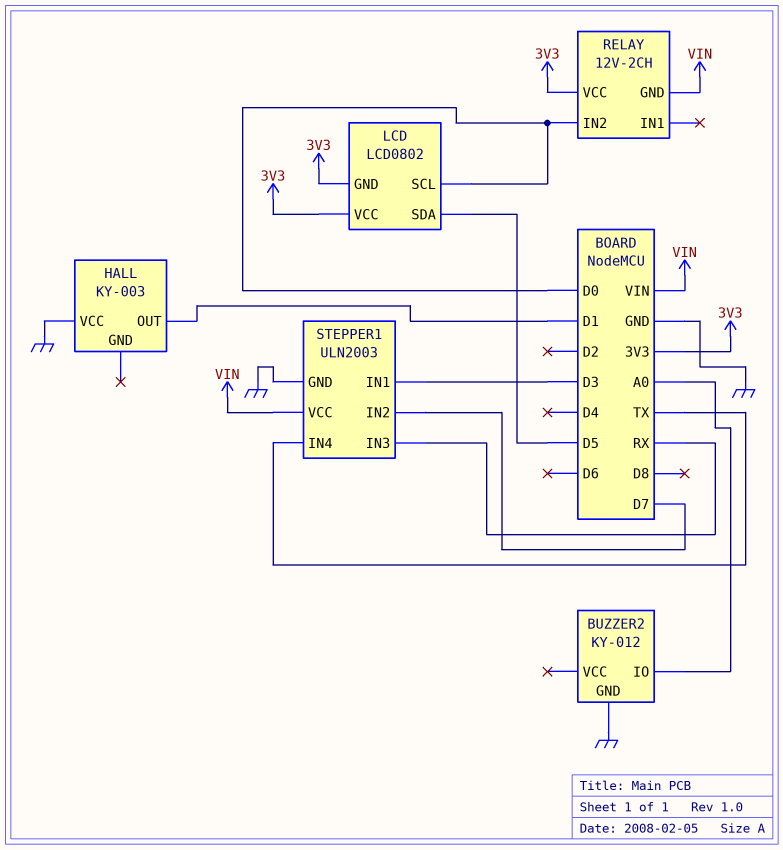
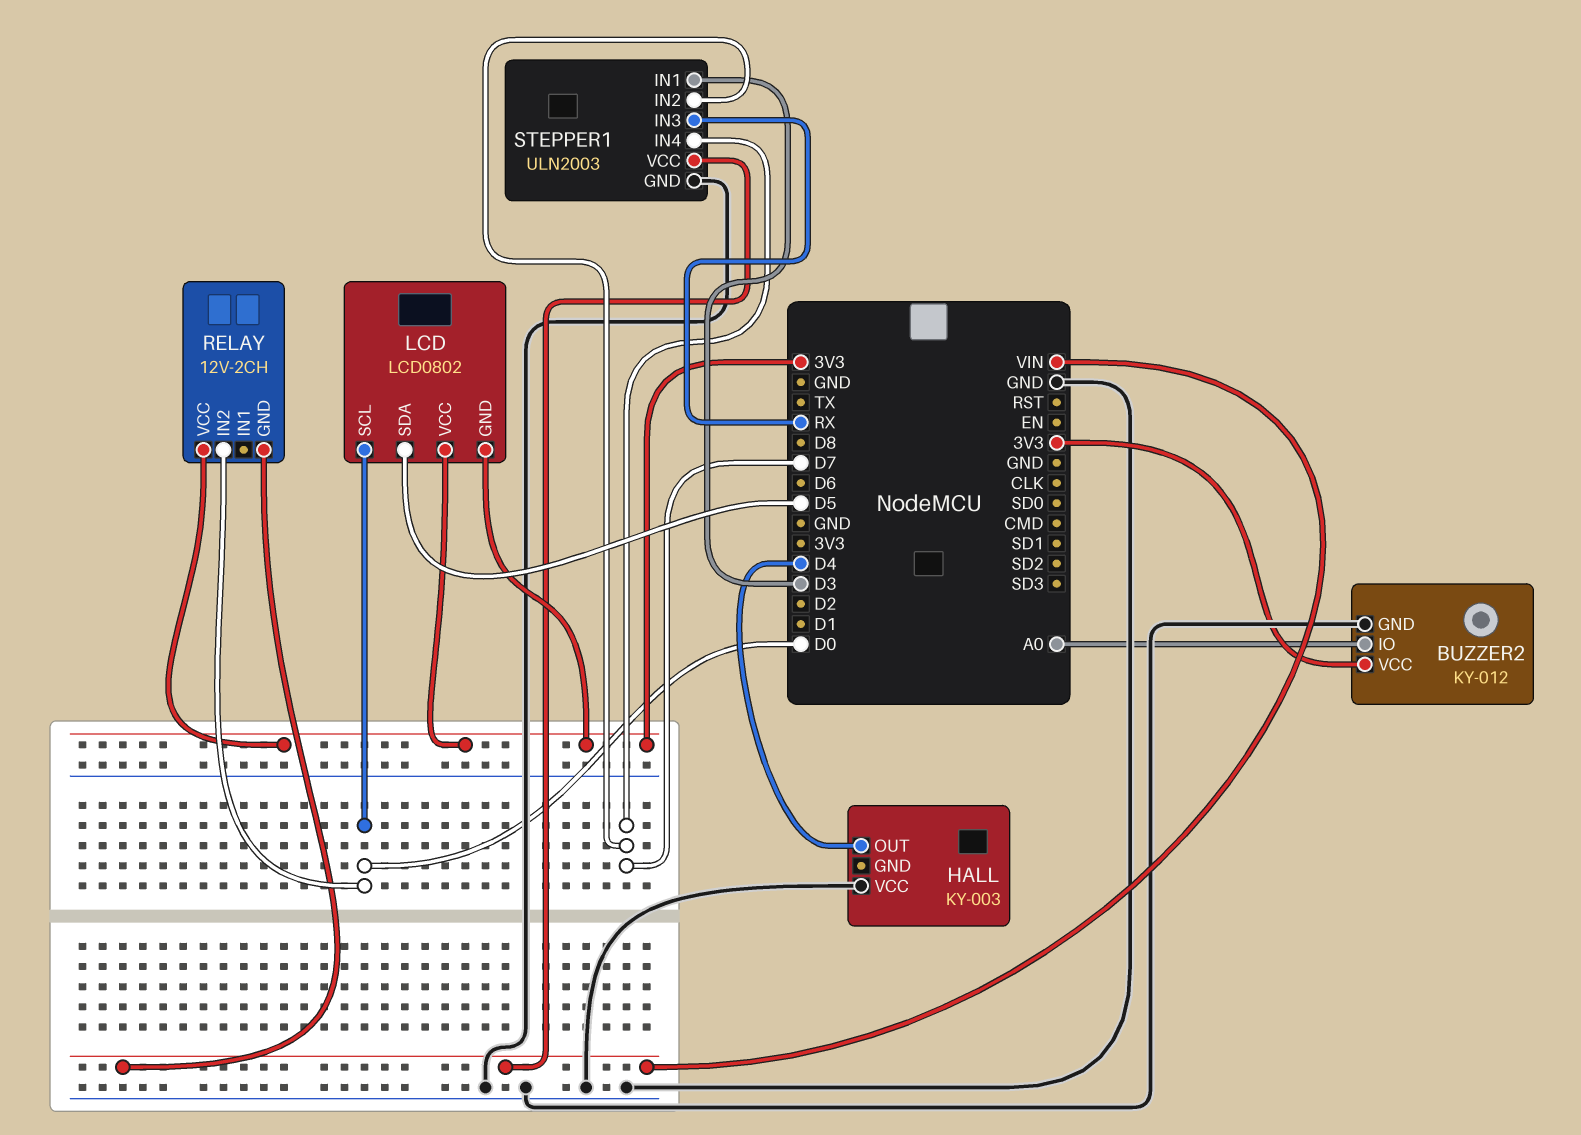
BUZZER2 pin VCC: none -> 3V3
HALL pin OUT: D1 -> D4
STEPPER1 pin IN4: TX -> D7

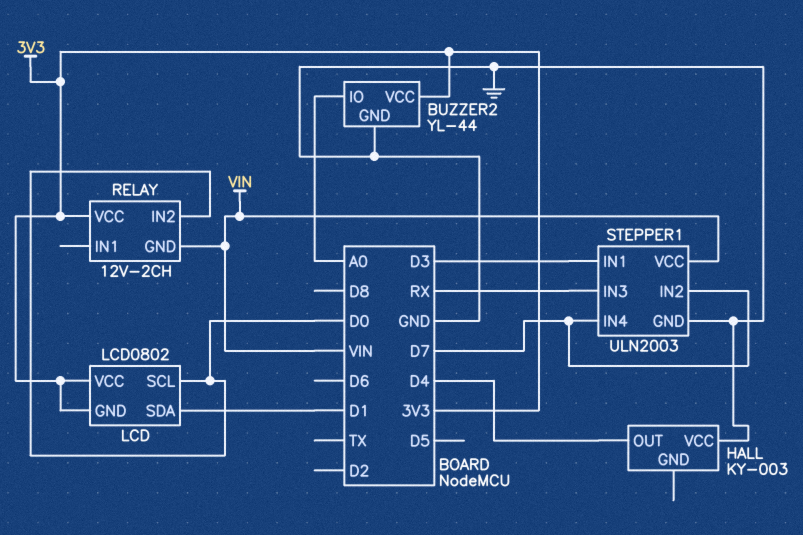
BUZZER2: KY-012 -> YL-44
LCD pin SDA: D5 -> D1

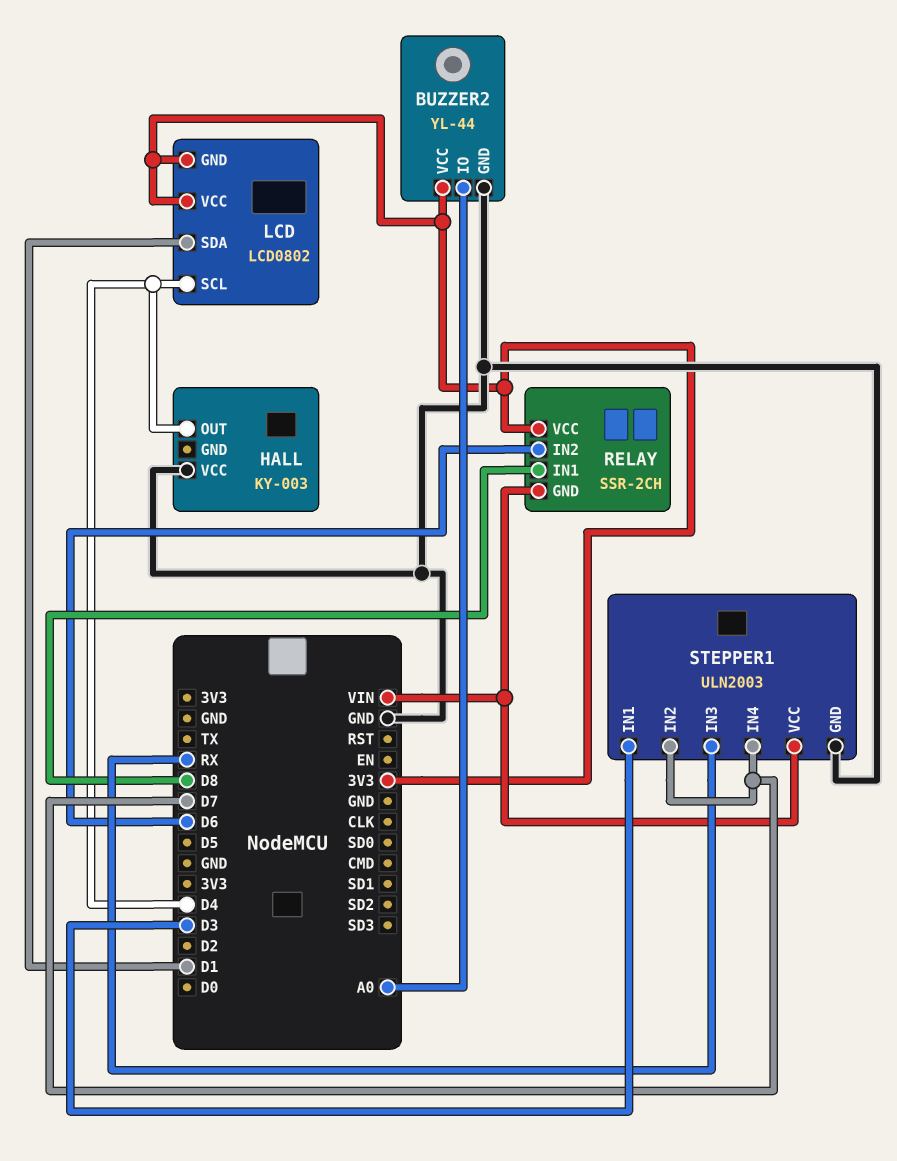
LCD pin SCL: D0 -> D4
RELAY: 12V-2CH -> SSR-2CH
RELAY pin IN1: none -> D8
RELAY pin IN2: D0 -> D6

